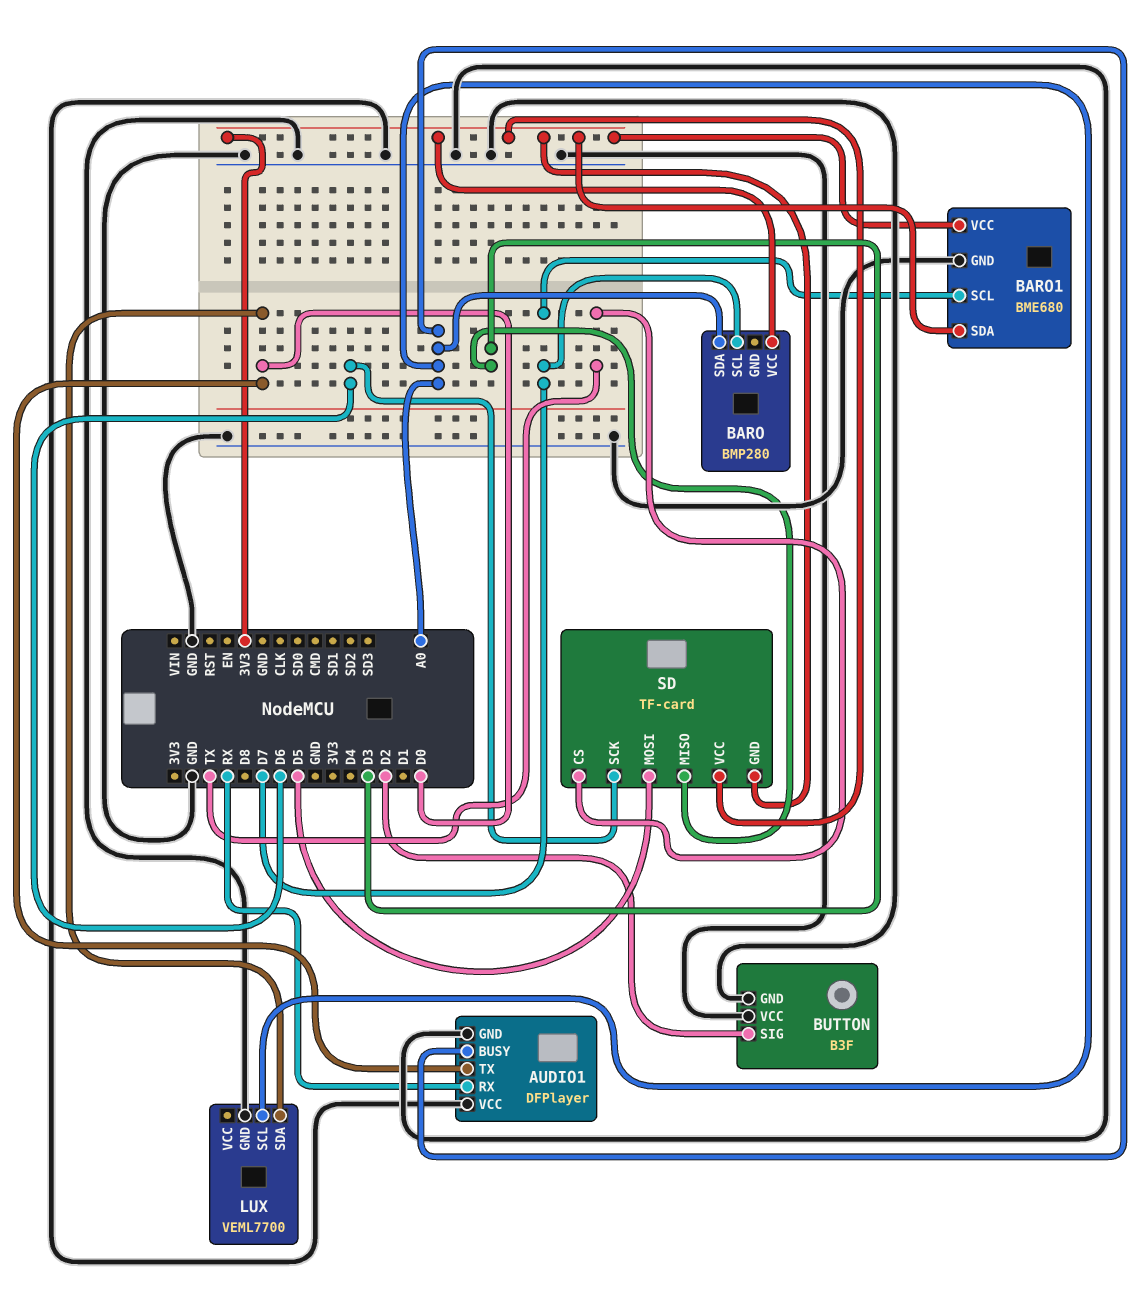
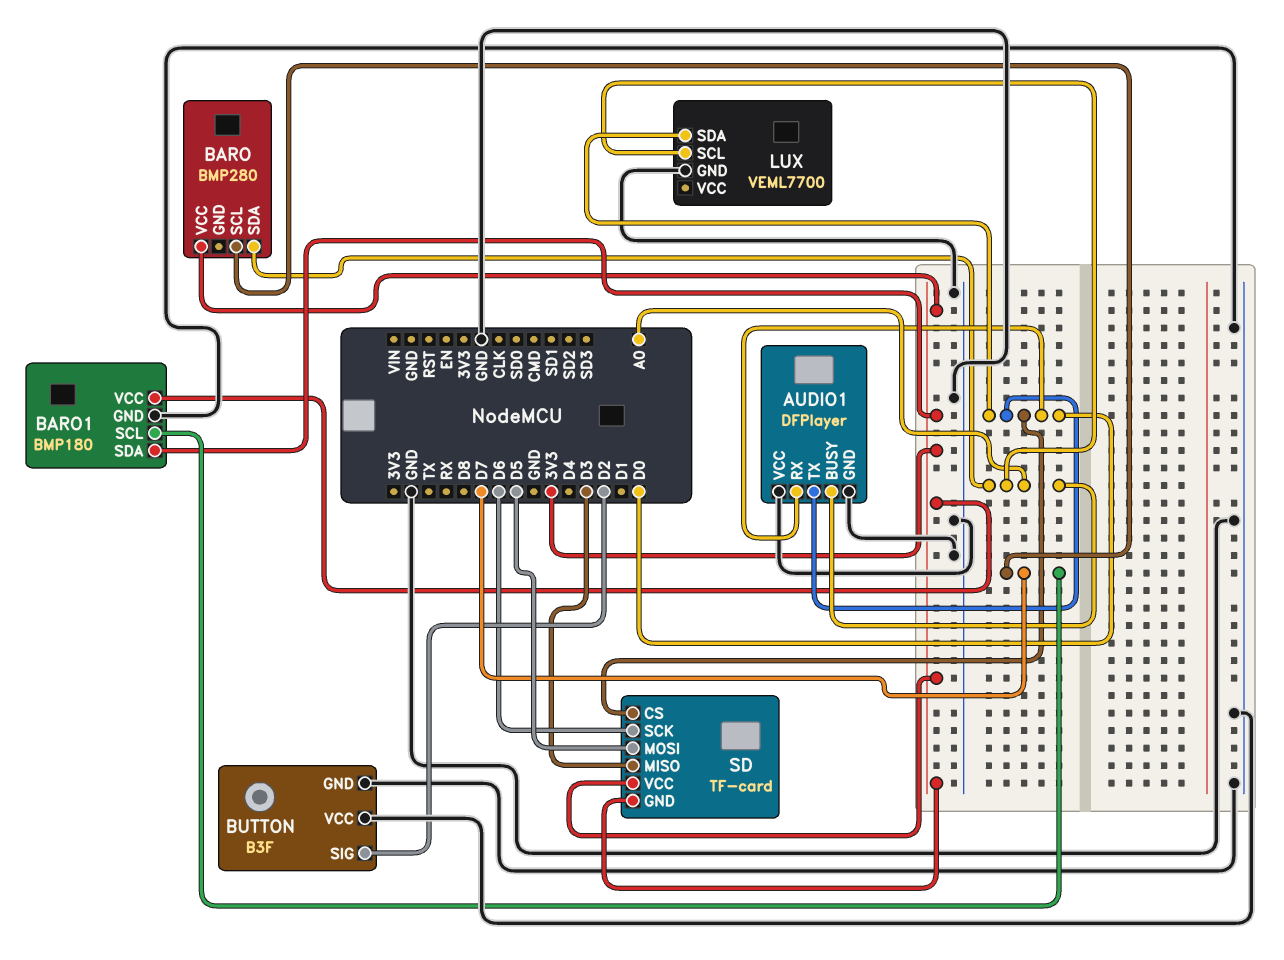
AUDIO1 pin RX: RX -> D0
BARO1: BME680 -> BMP180
SD pin CS: TX -> D0

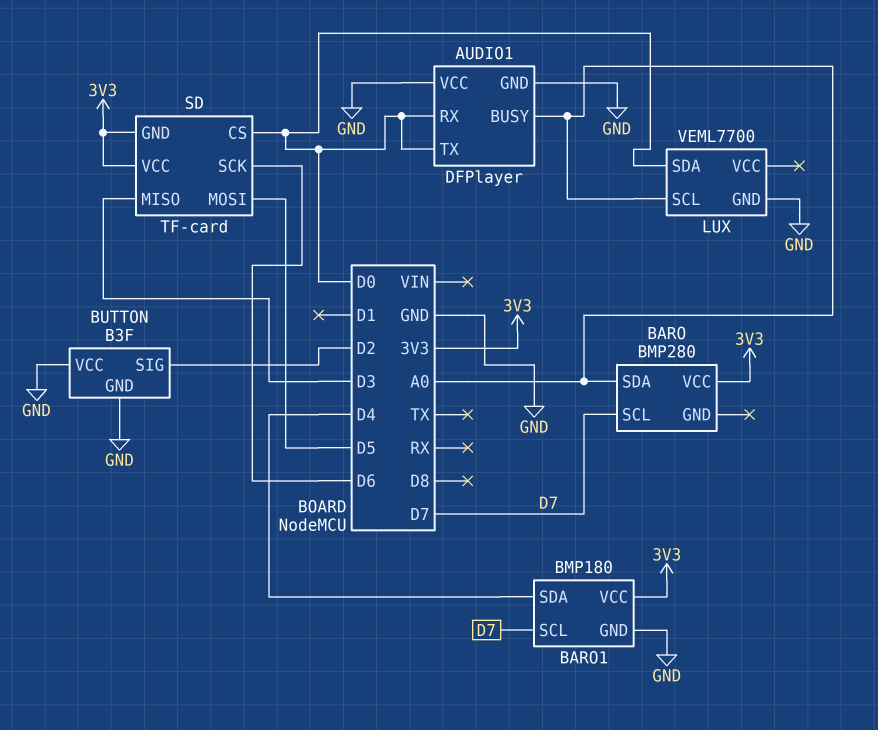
BARO1 pin SDA: 3V3 -> D4

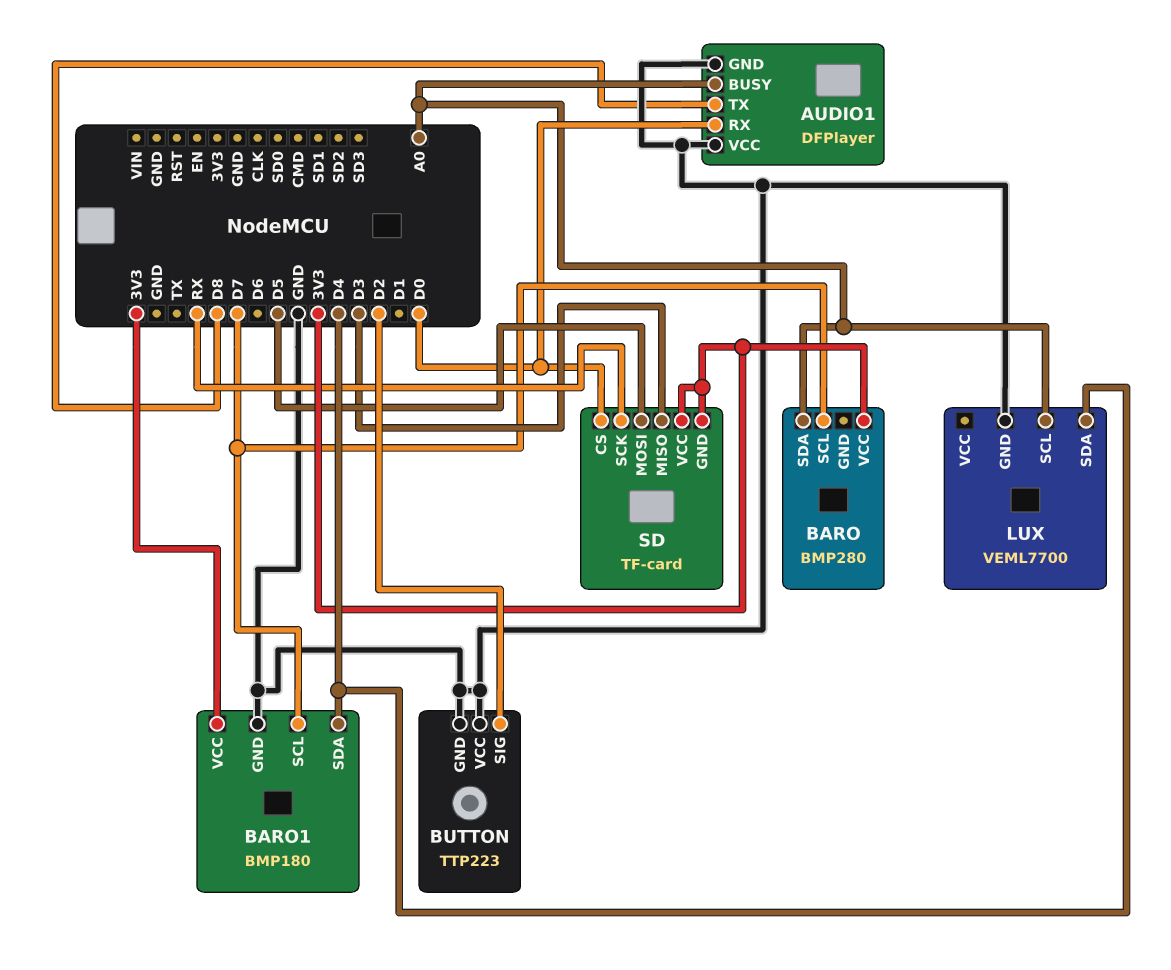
AUDIO1 pin TX: D0 -> D8
BUTTON: B3F -> TTP223
LUX pin SDA: D0 -> D4
SD pin SCK: D6 -> RX

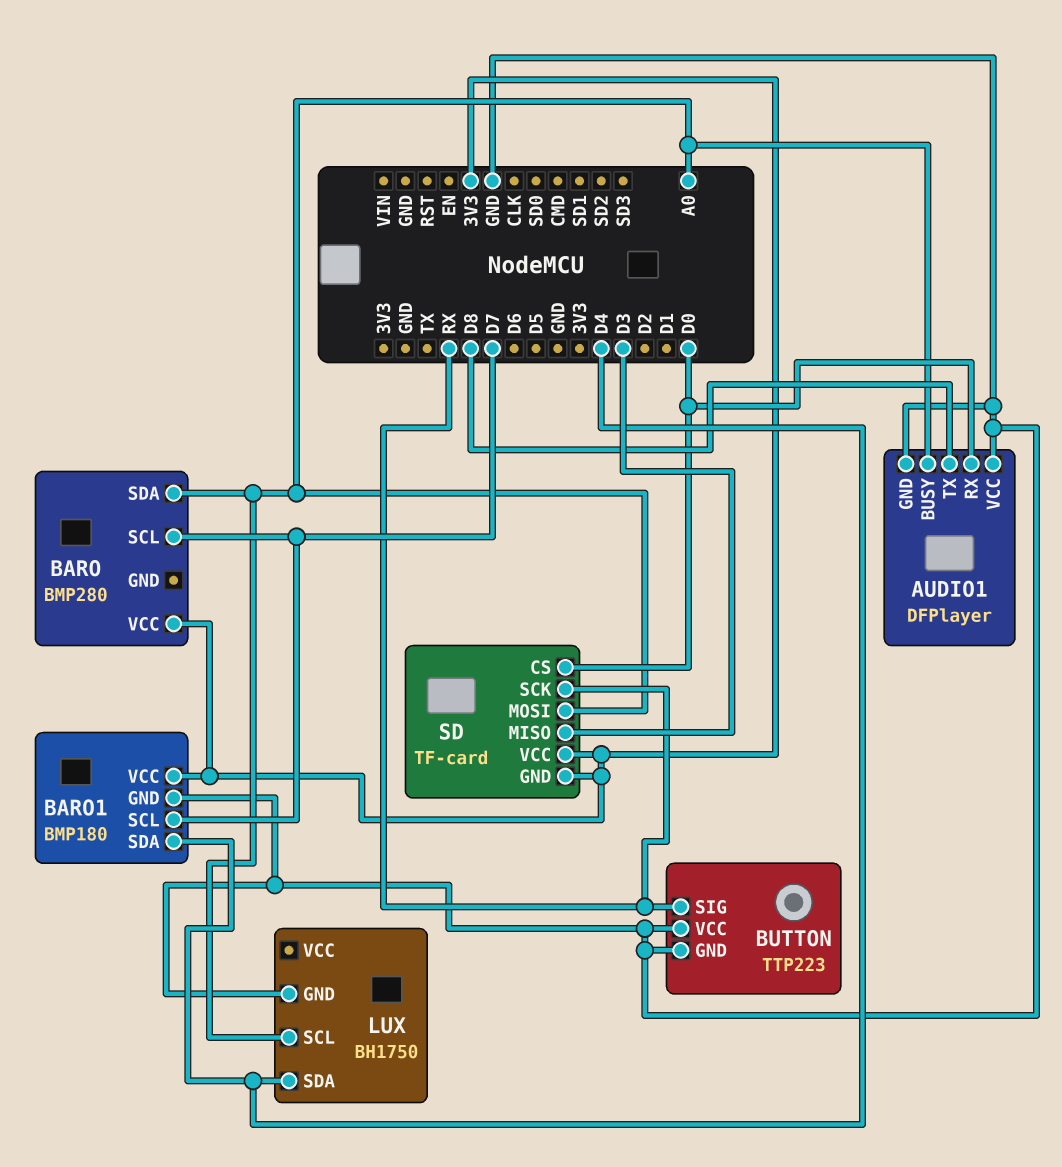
BUTTON pin SIG: D2 -> RX
LUX: VEML7700 -> BH1750
SD pin MOSI: D5 -> A0

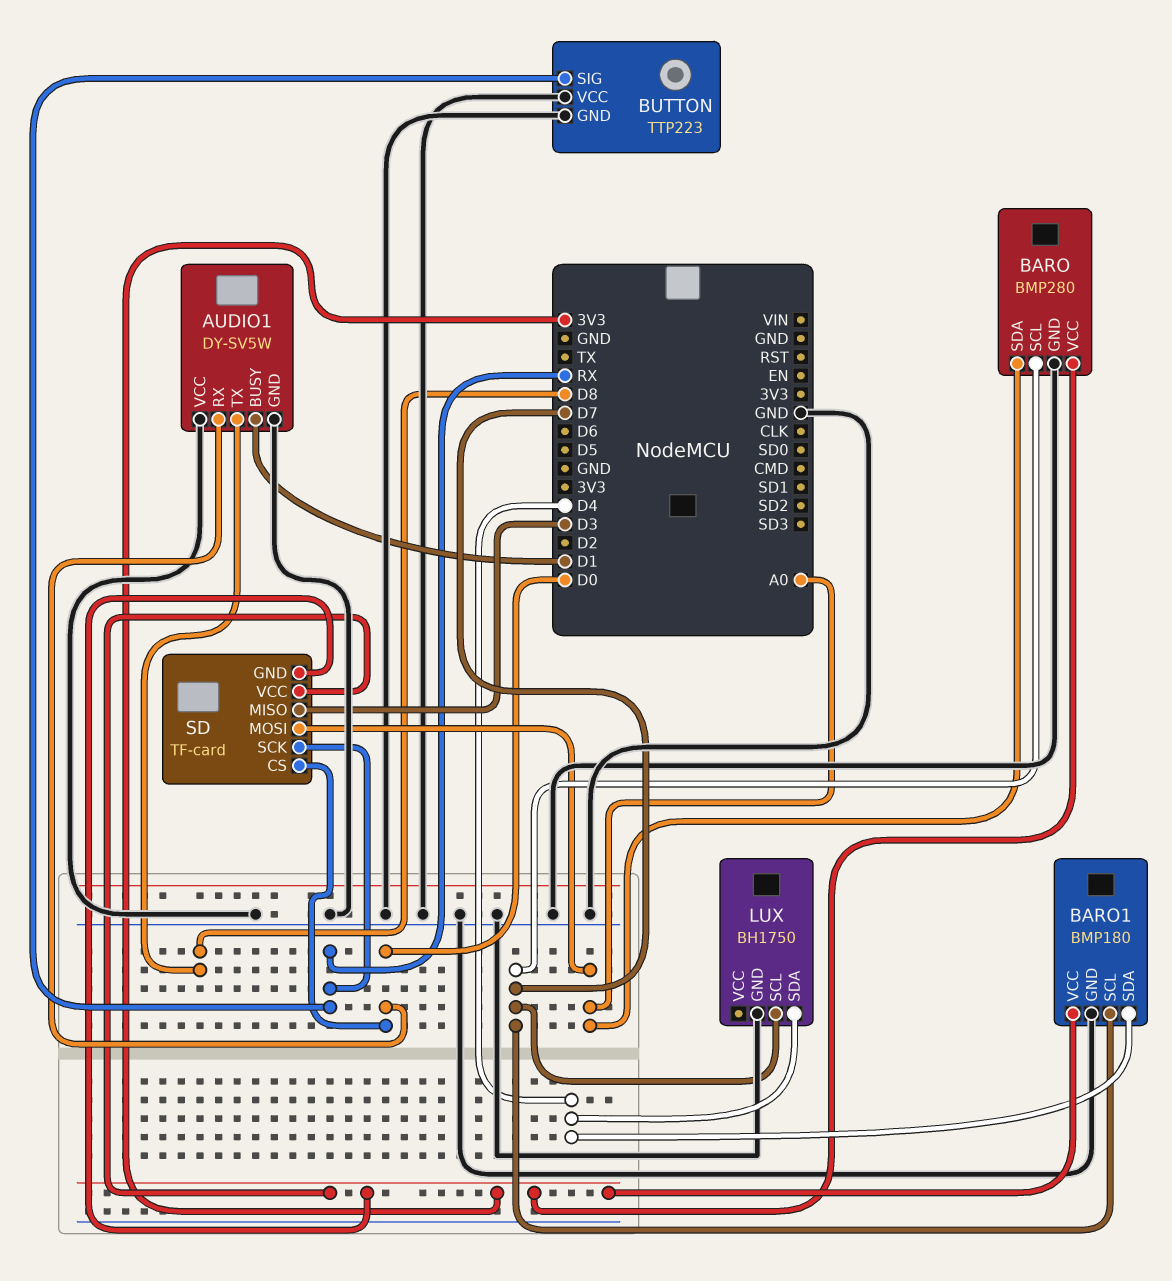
AUDIO1: DFPlayer -> DY-SV5W
AUDIO1 pin BUSY: A0 -> D1
BARO pin GND: none -> GND
LUX pin SCL: A0 -> D7

